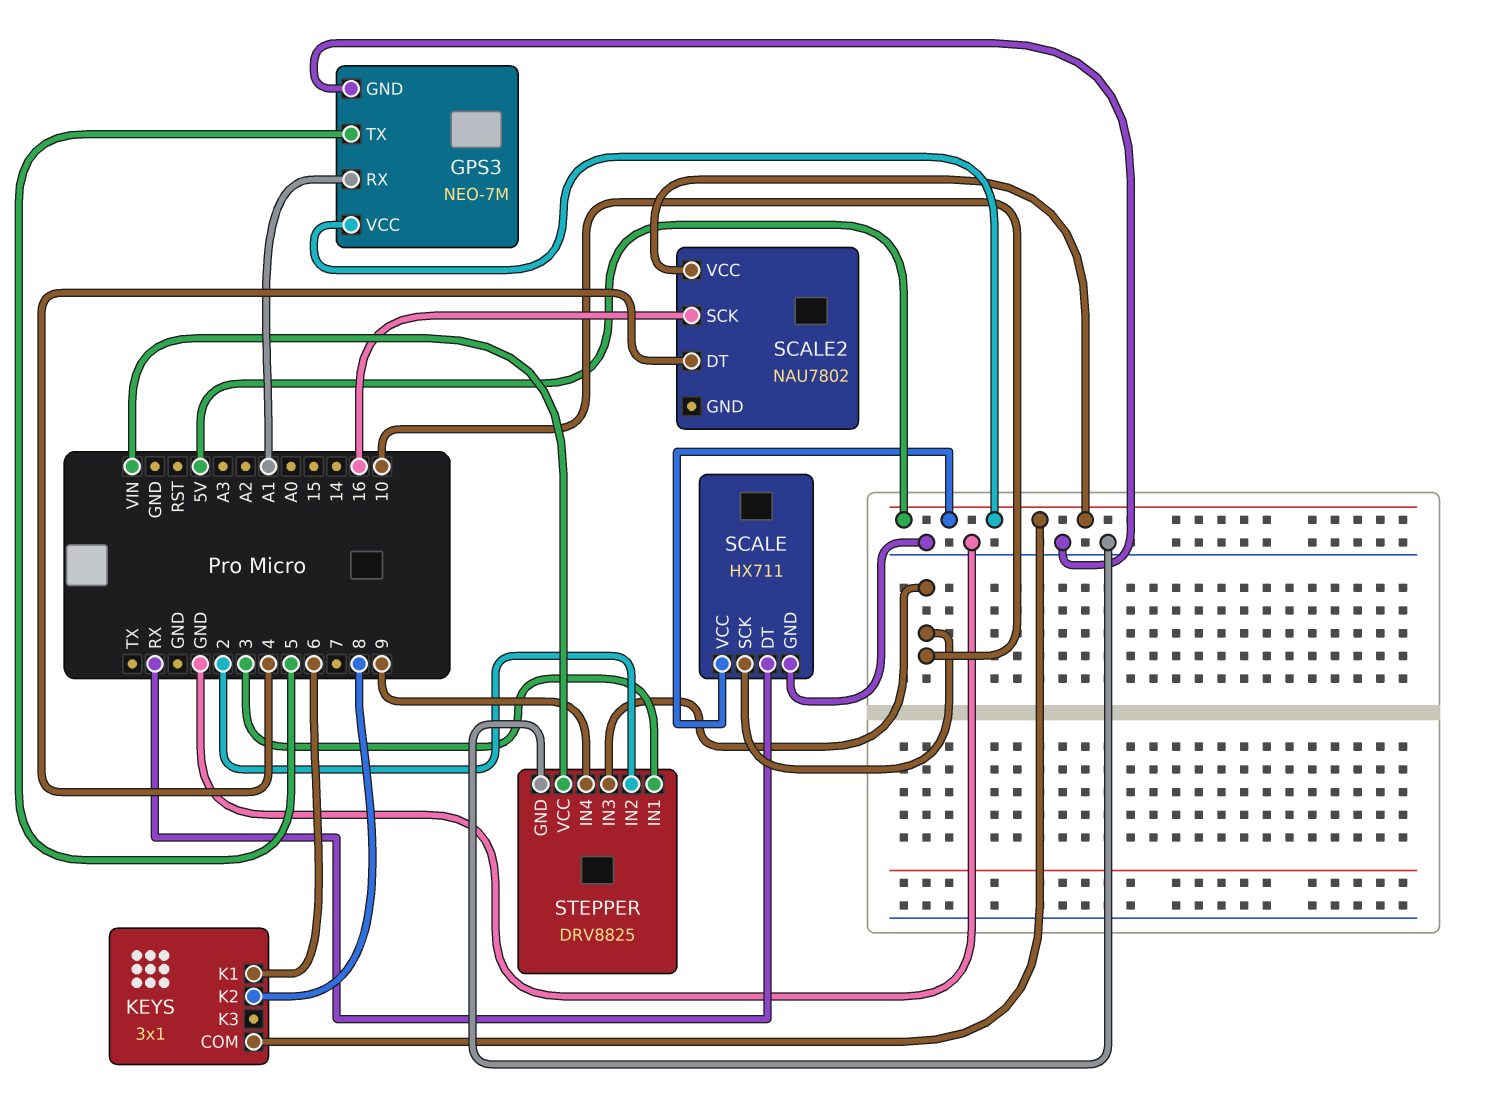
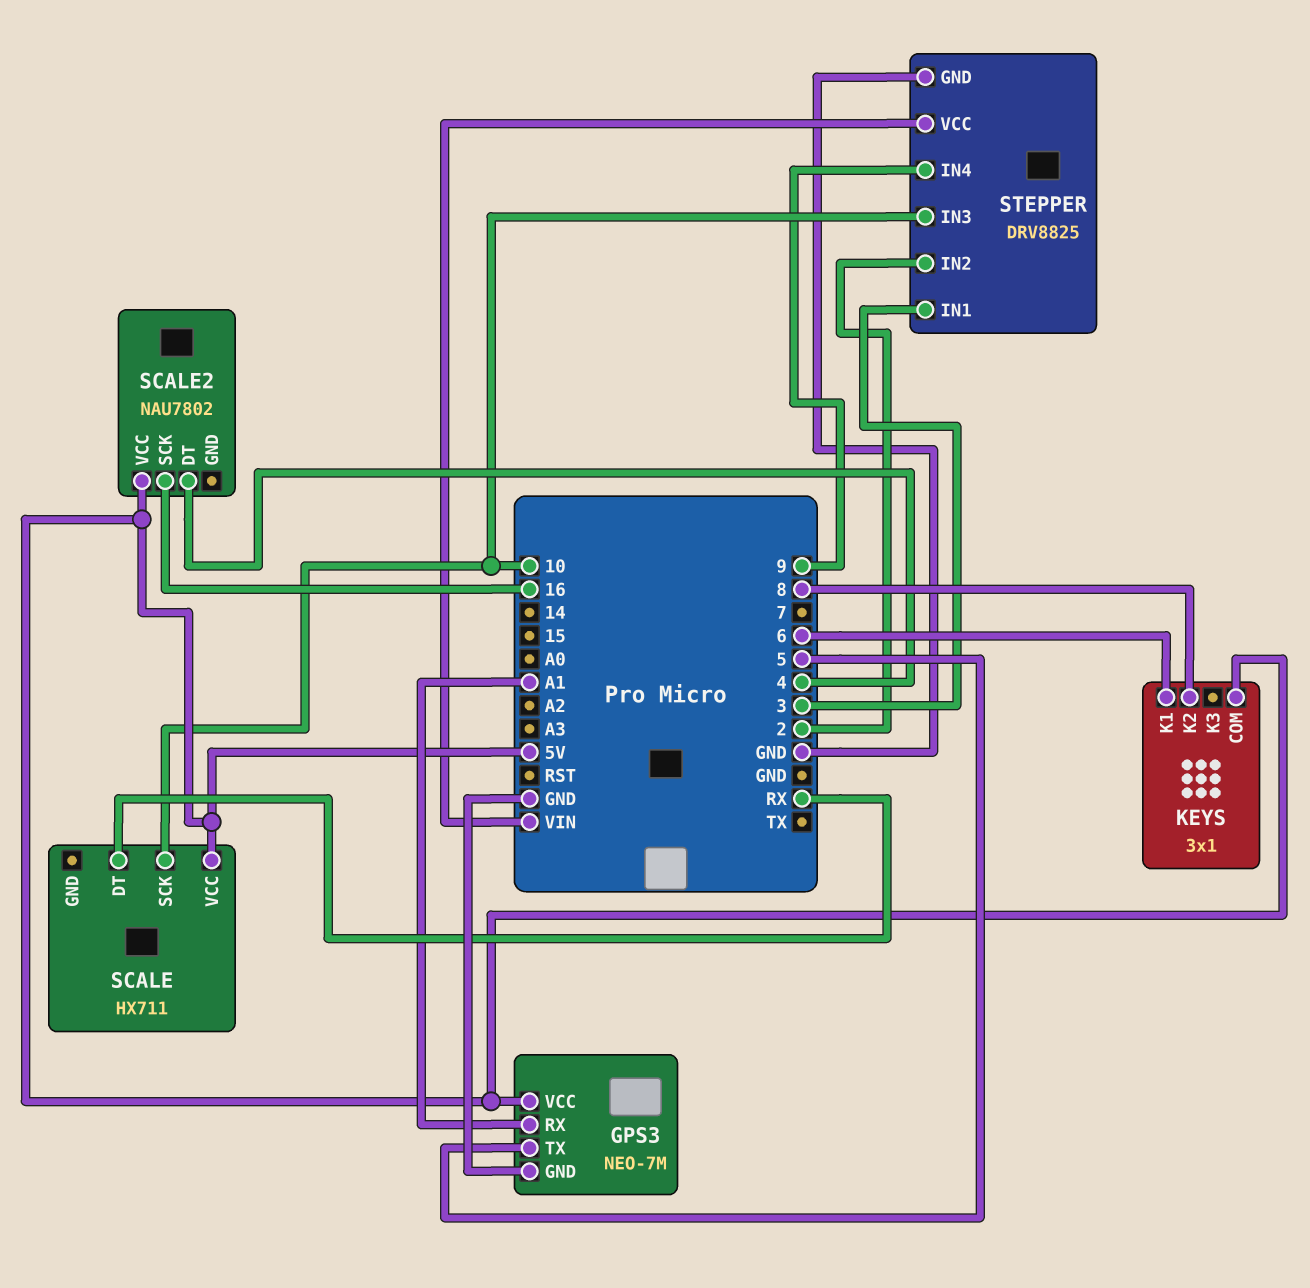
SCALE pin GND: GND -> none

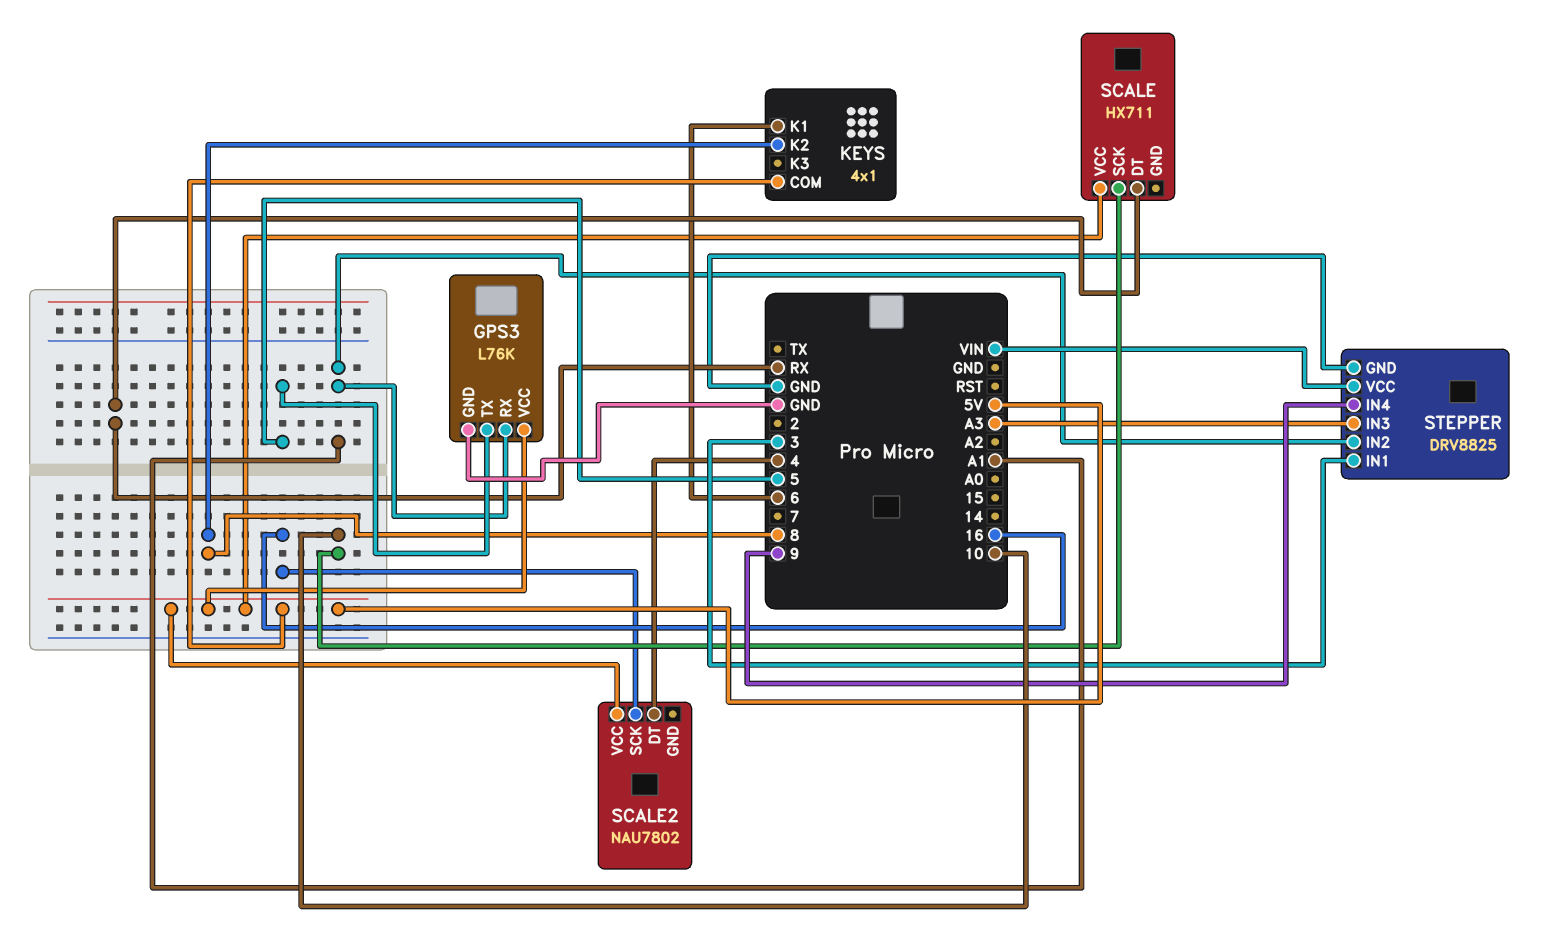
GPS3: NEO-7M -> L76K
KEYS: 3x1 -> 4x1
STEPPER pin IN2: 2 -> A1
STEPPER pin IN3: 10 -> A3

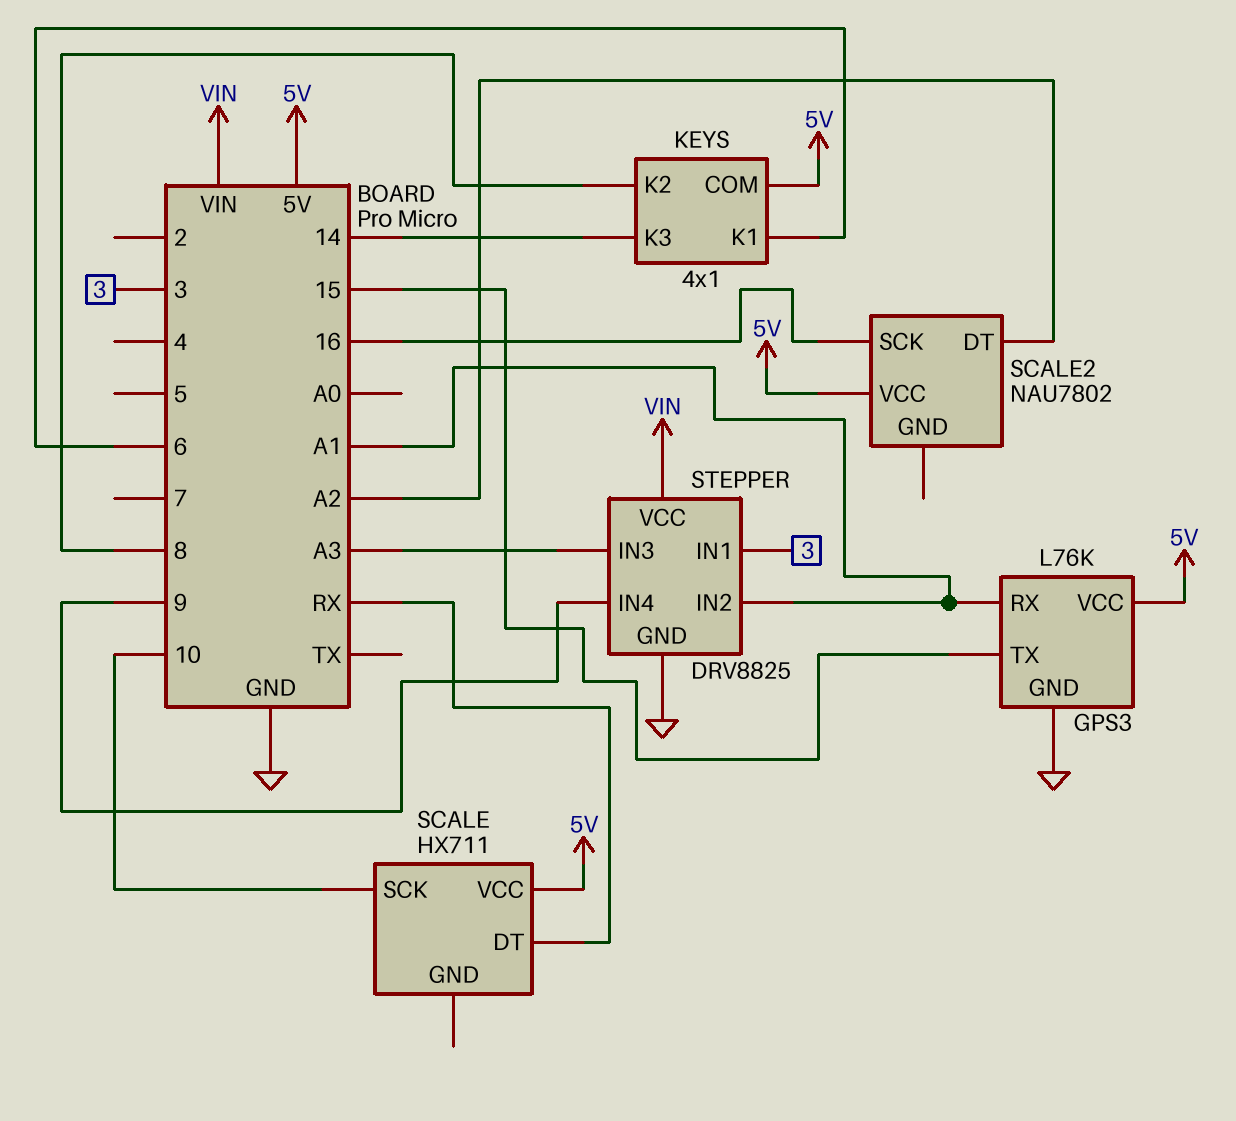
GPS3 pin TX: 5 -> 15
KEYS pin K3: none -> 14
SCALE2 pin DT: 4 -> A2

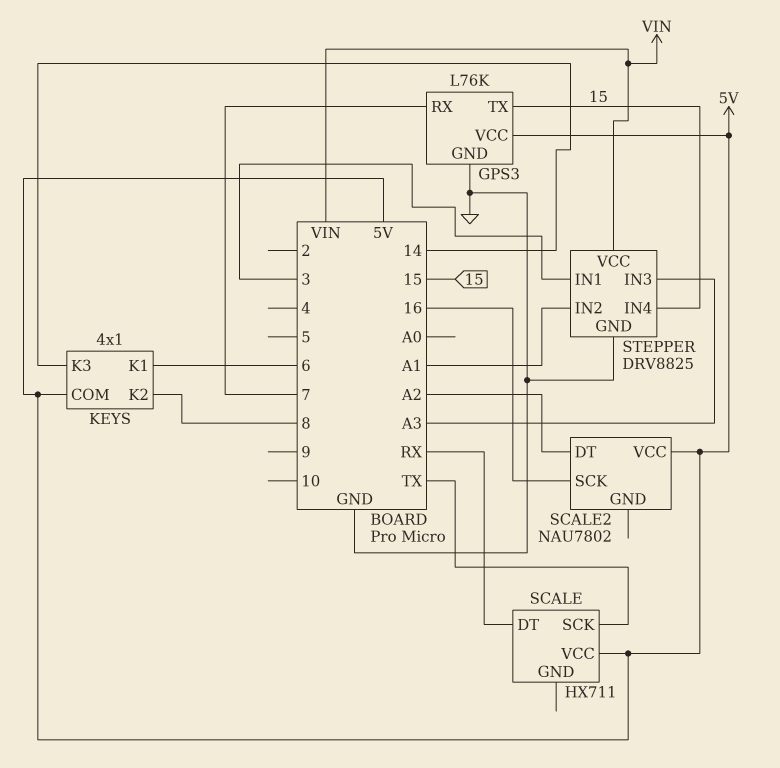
GPS3 pin RX: A1 -> 7
SCALE pin SCK: 10 -> TX
STEPPER pin IN4: 9 -> 15

